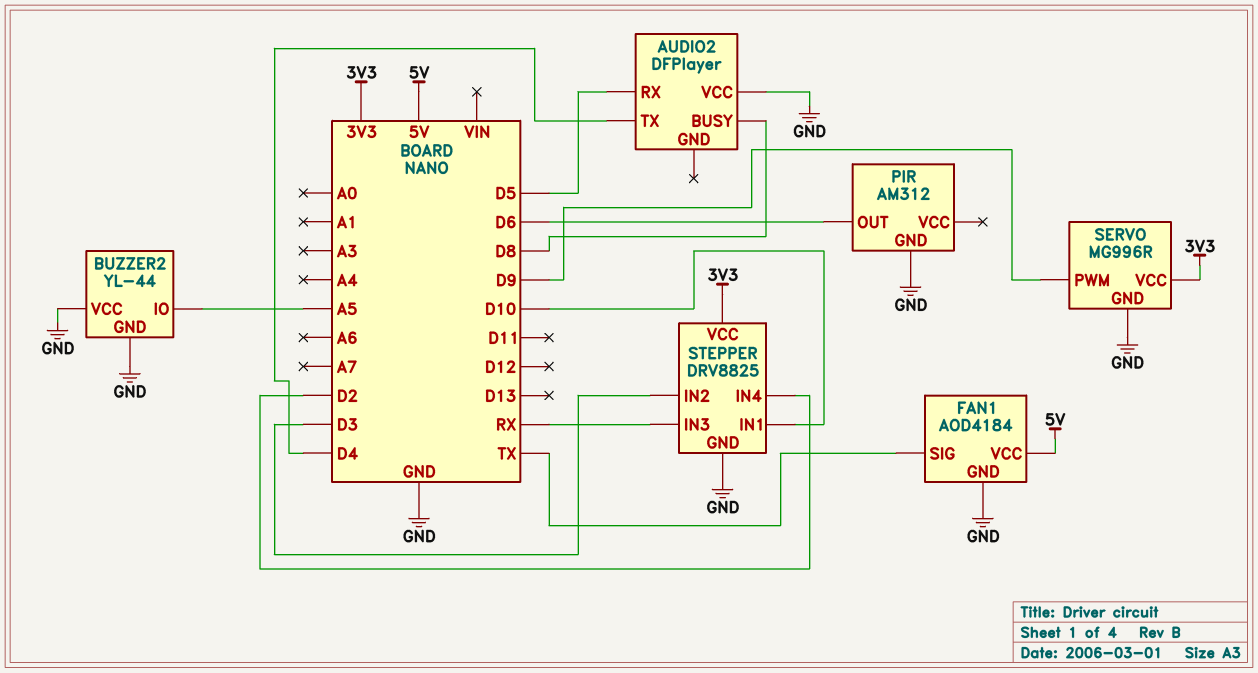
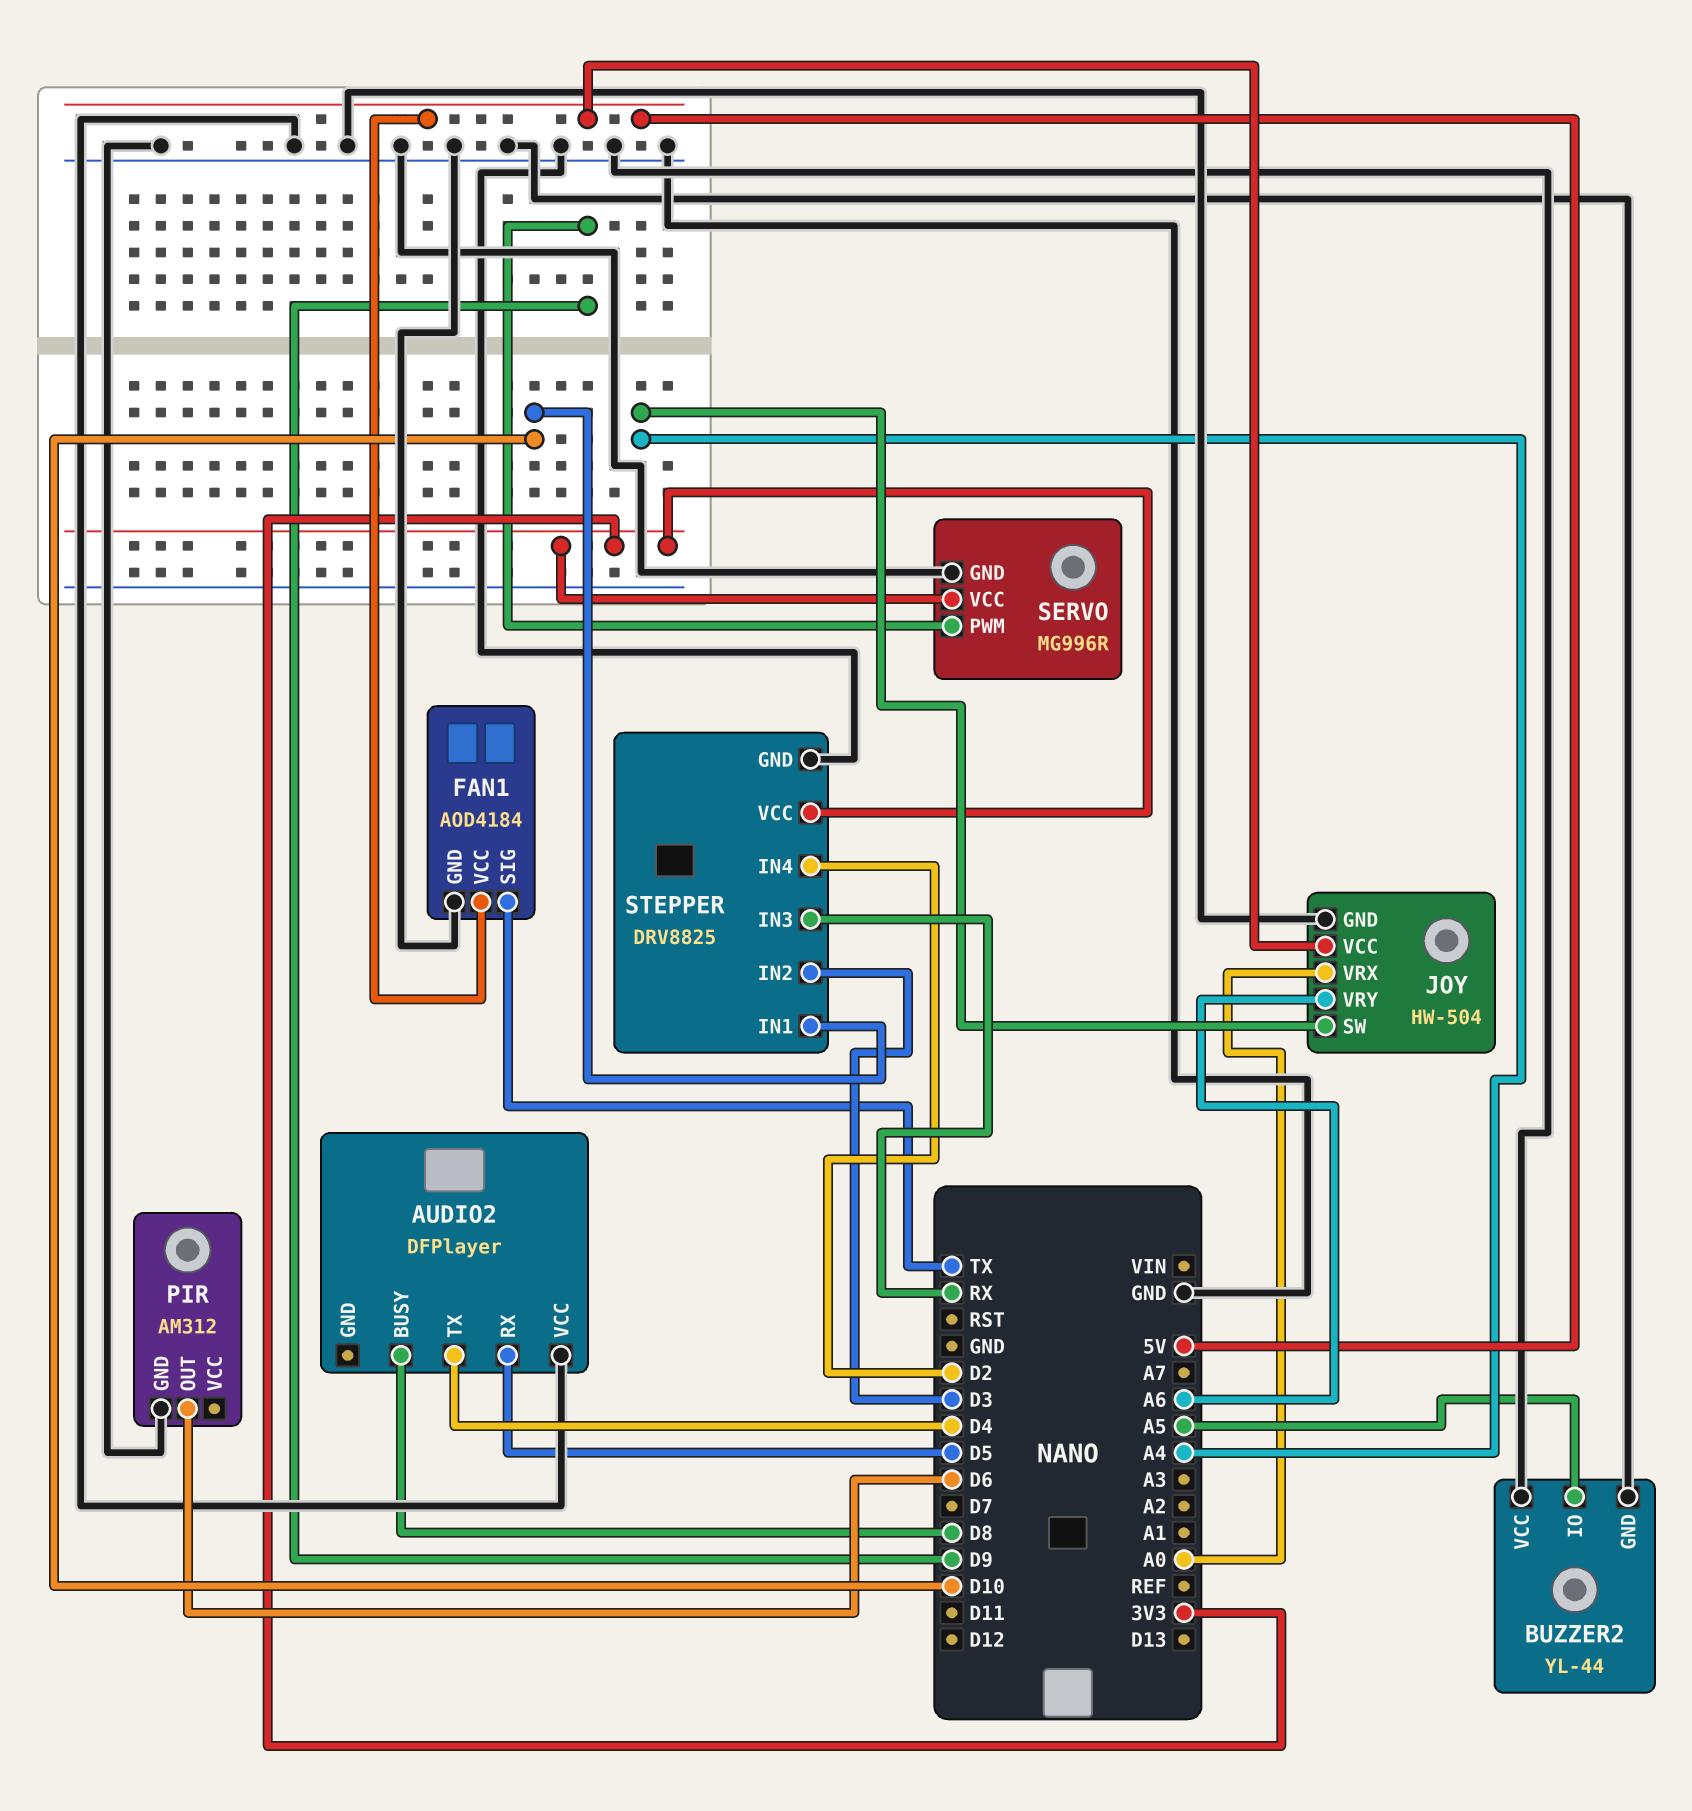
JOY: none -> HW-504
JOY pin GND: none -> GND
JOY pin SW: none -> A4
JOY pin VCC: none -> 5V
JOY pin VRX: none -> A0
JOY pin VRY: none -> A6

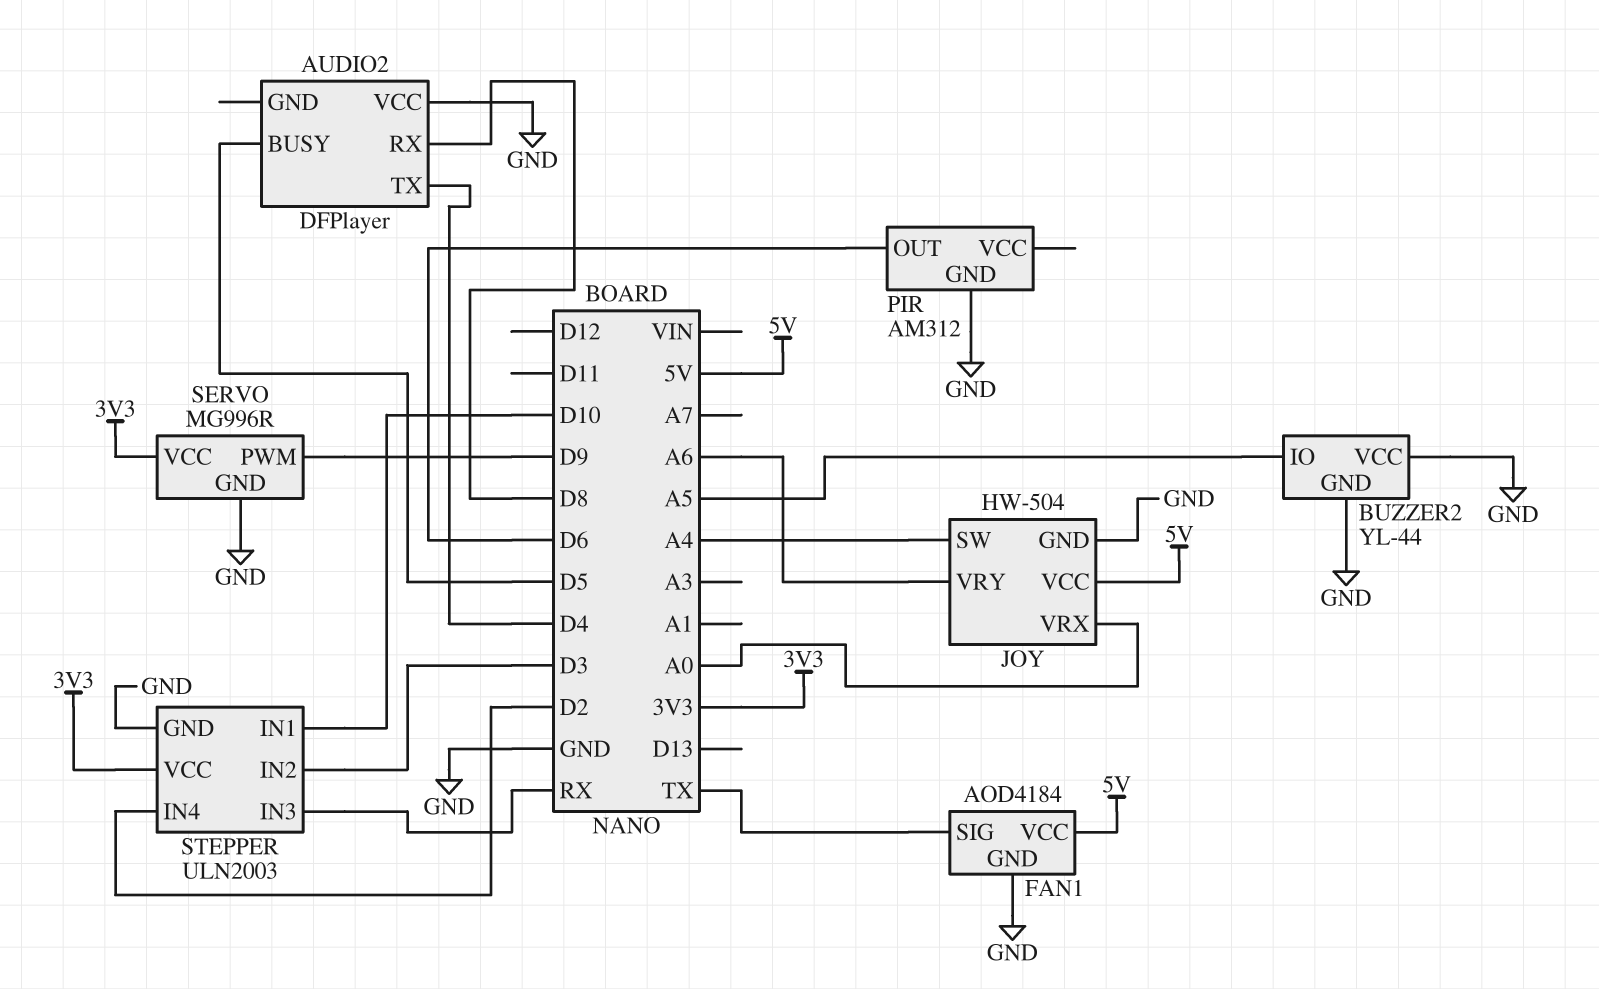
AUDIO2 pin BUSY: D8 -> D5
AUDIO2 pin RX: D5 -> D8
STEPPER: DRV8825 -> ULN2003

